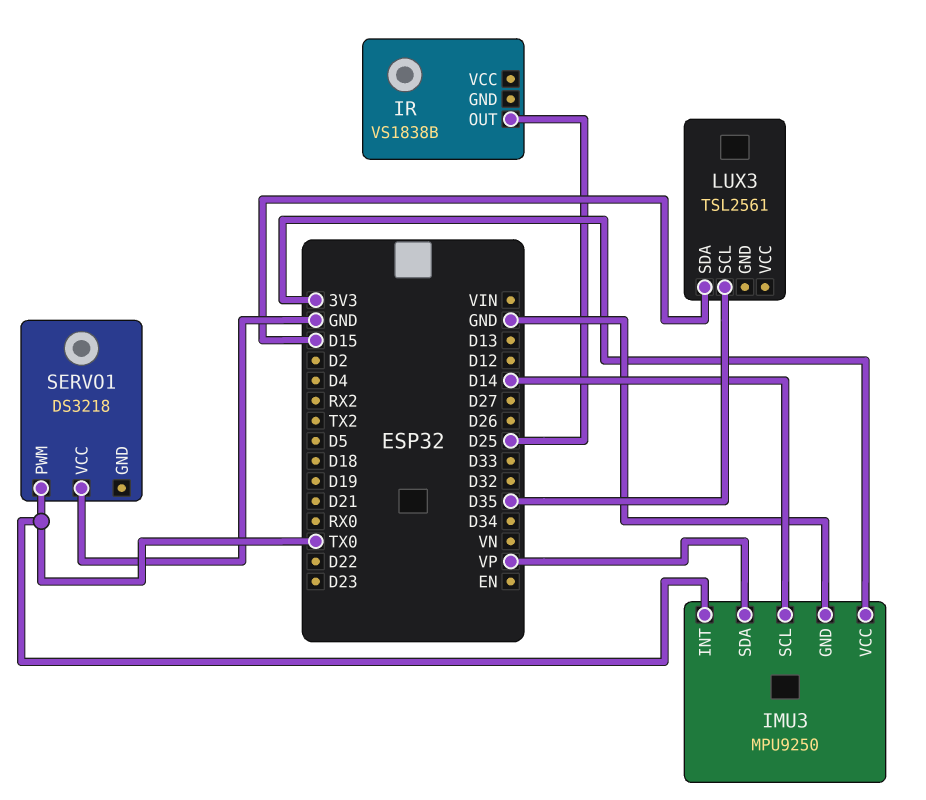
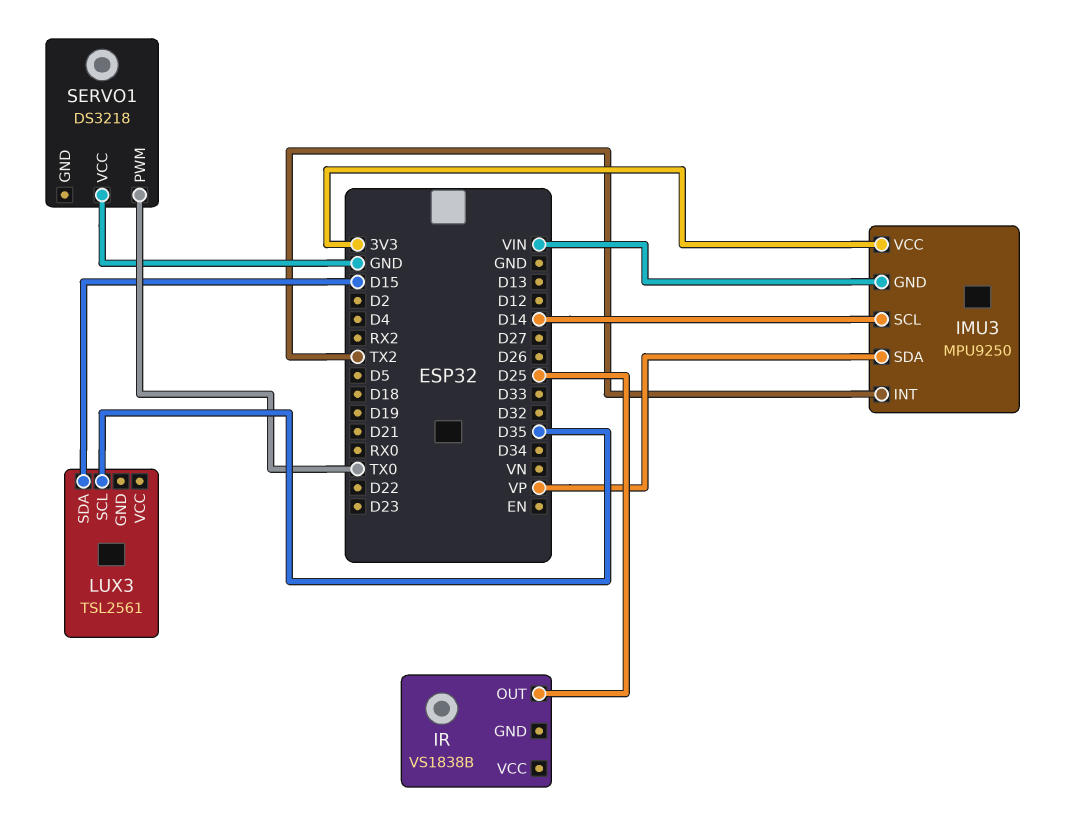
IMU3 pin GND: GND -> VIN
IMU3 pin INT: TX0 -> TX2

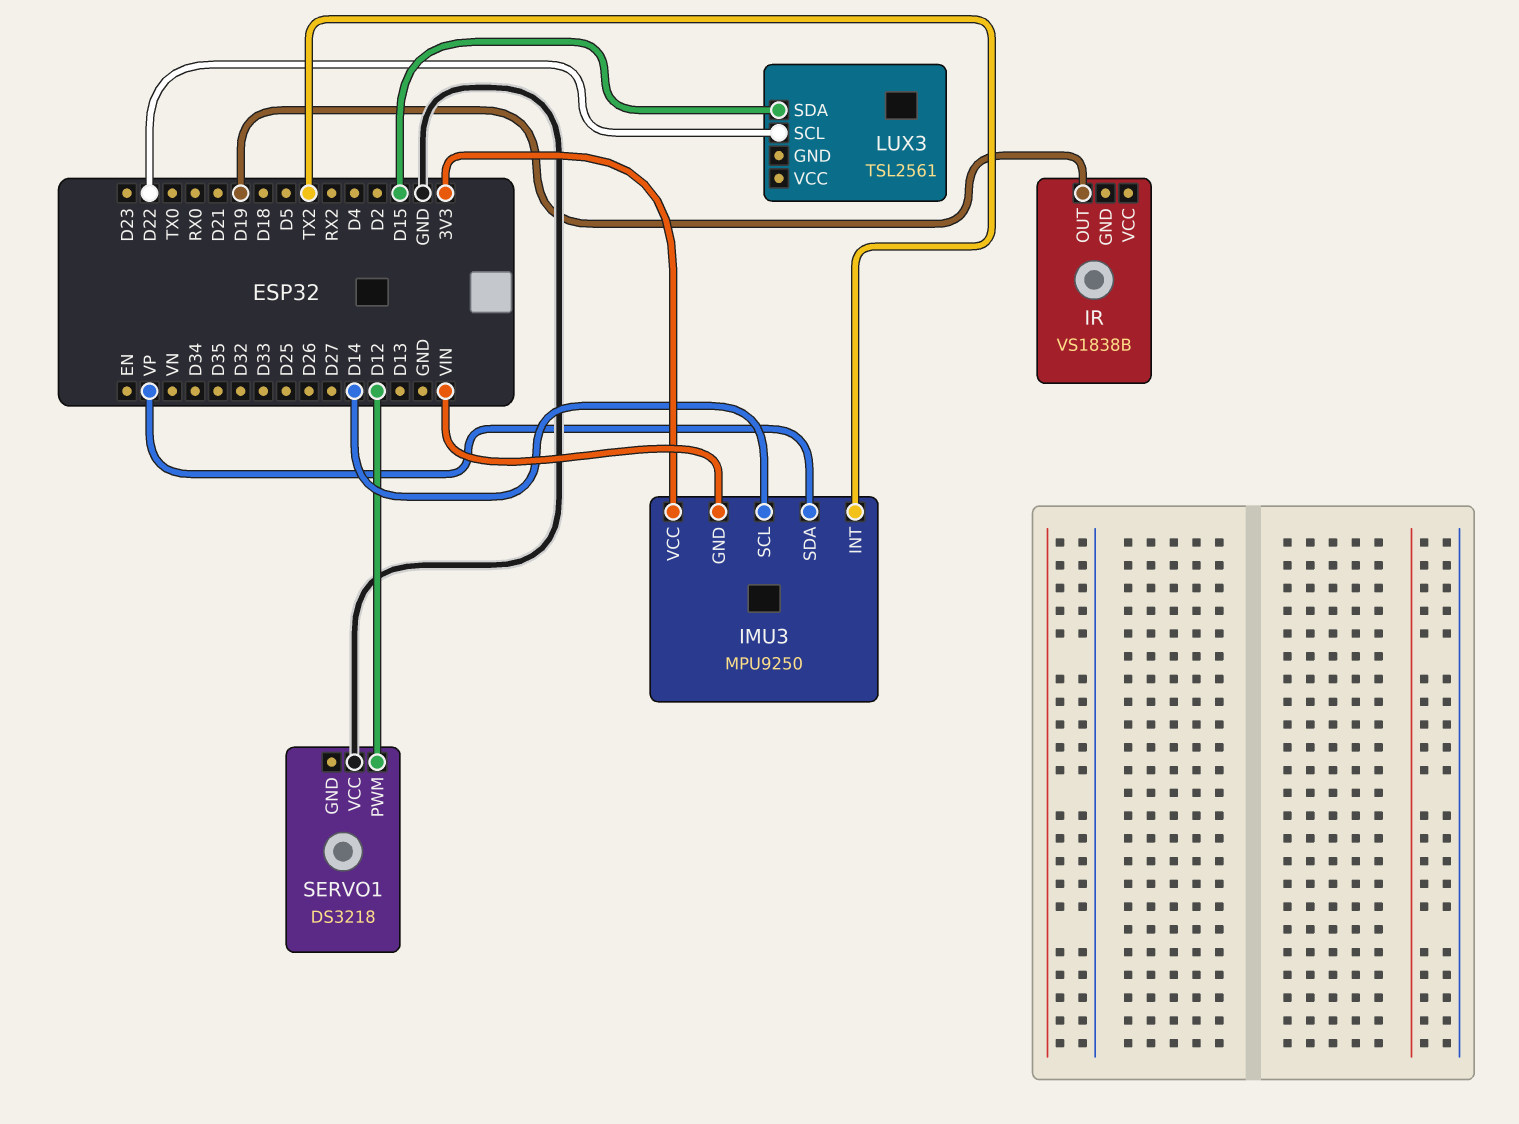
IR pin OUT: D25 -> D19
LUX3 pin SCL: D35 -> D22
SERVO1 pin PWM: TX0 -> D12

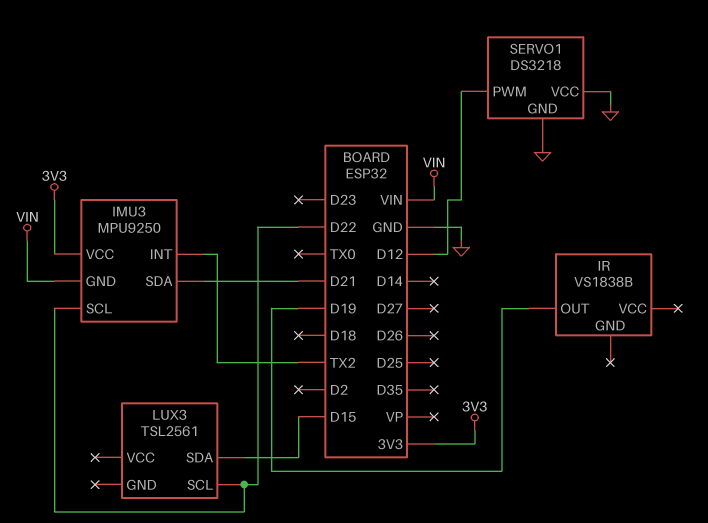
IMU3 pin SCL: D14 -> D22
IMU3 pin SDA: VP -> D21
SERVO1 pin GND: none -> GND

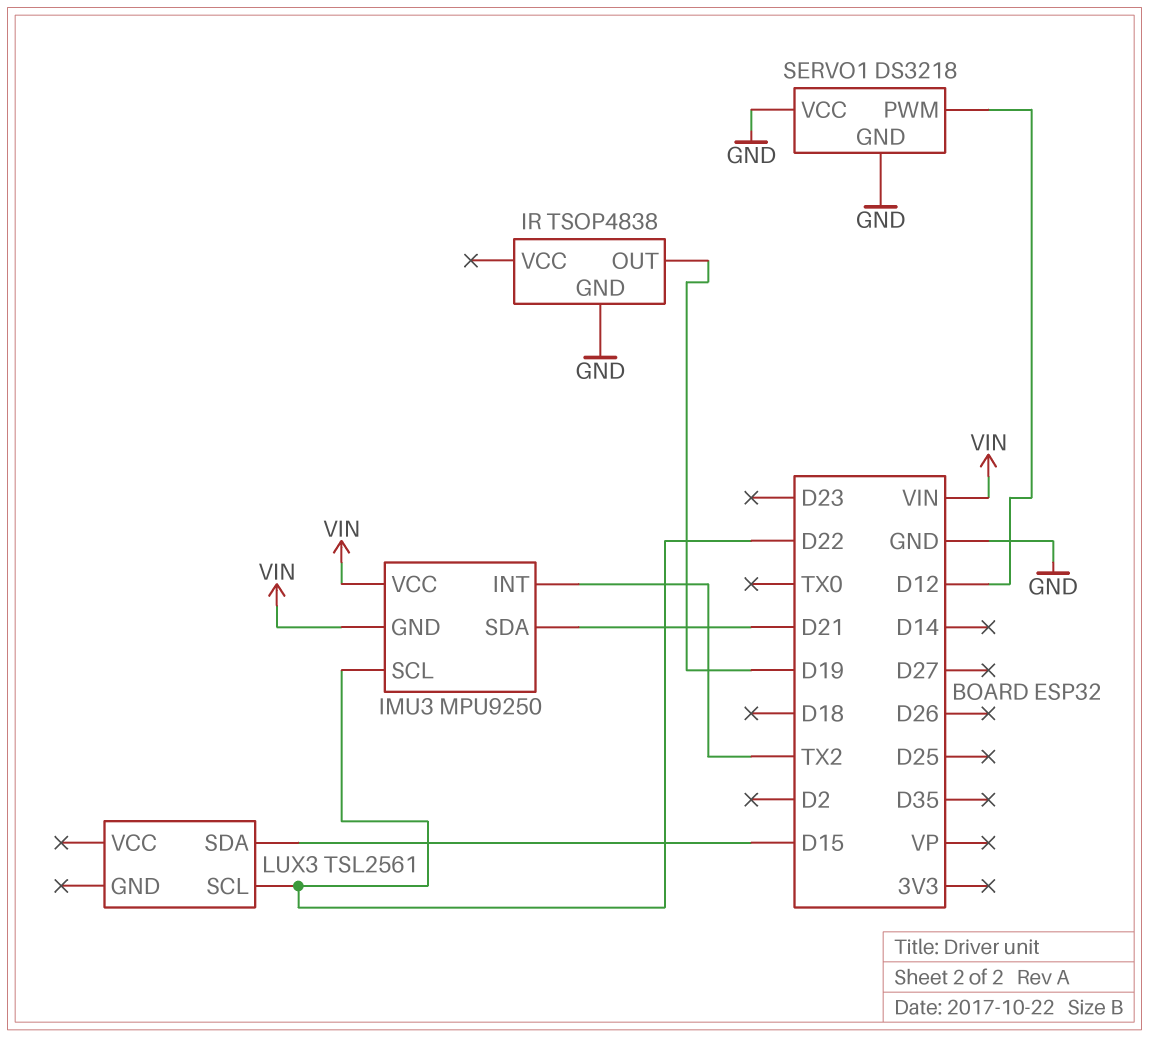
IMU3 pin VCC: 3V3 -> VIN
IR: VS1838B -> TSOP4838
IR pin GND: none -> GND

